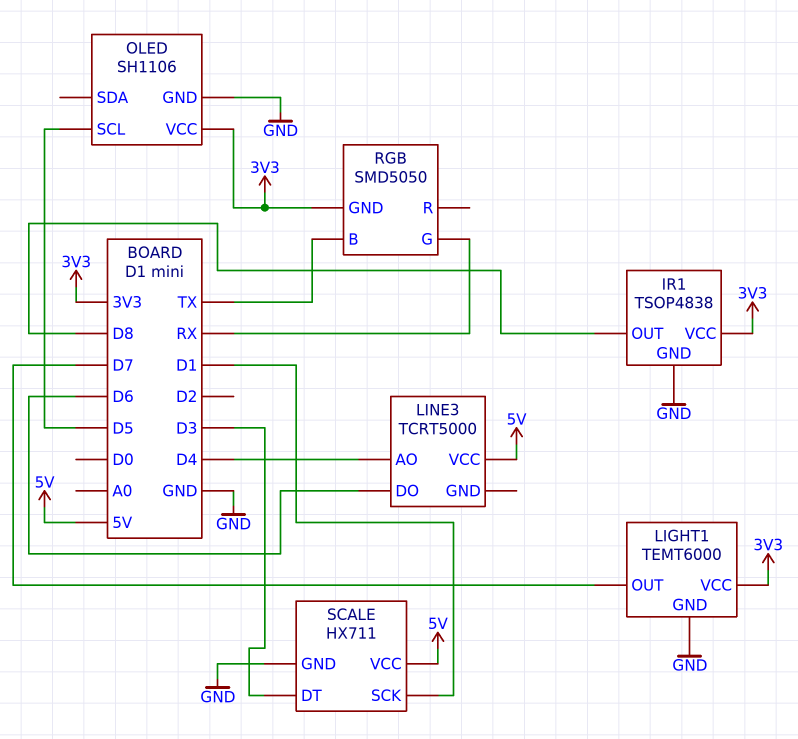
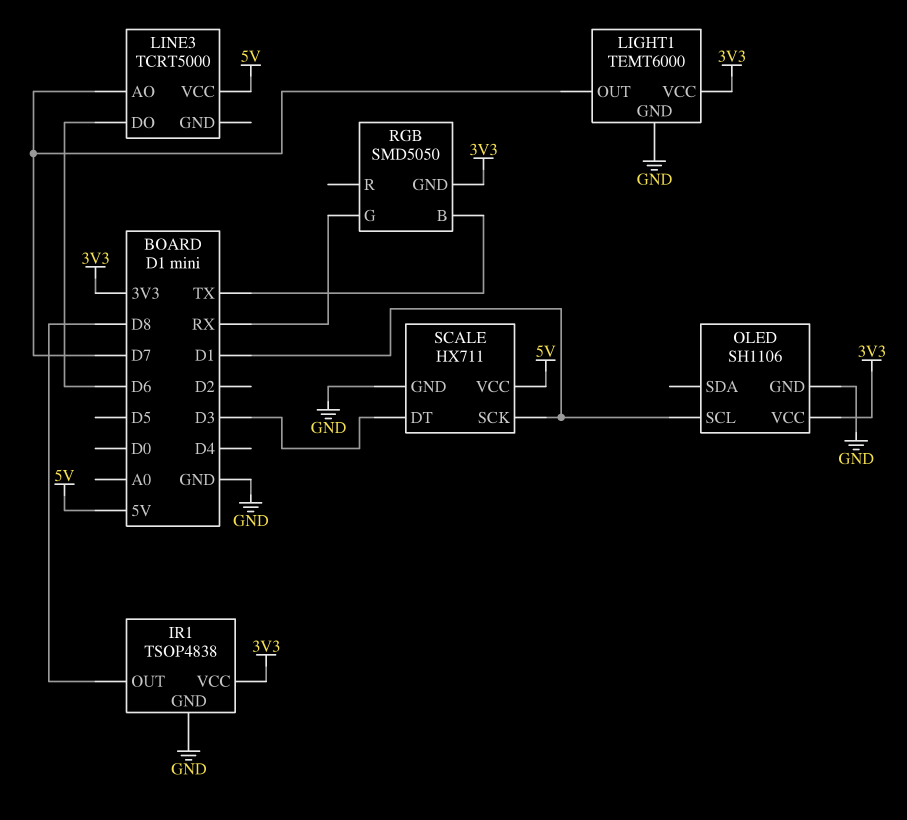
LINE3 pin AO: D4 -> D7
OLED pin SCL: D5 -> D1

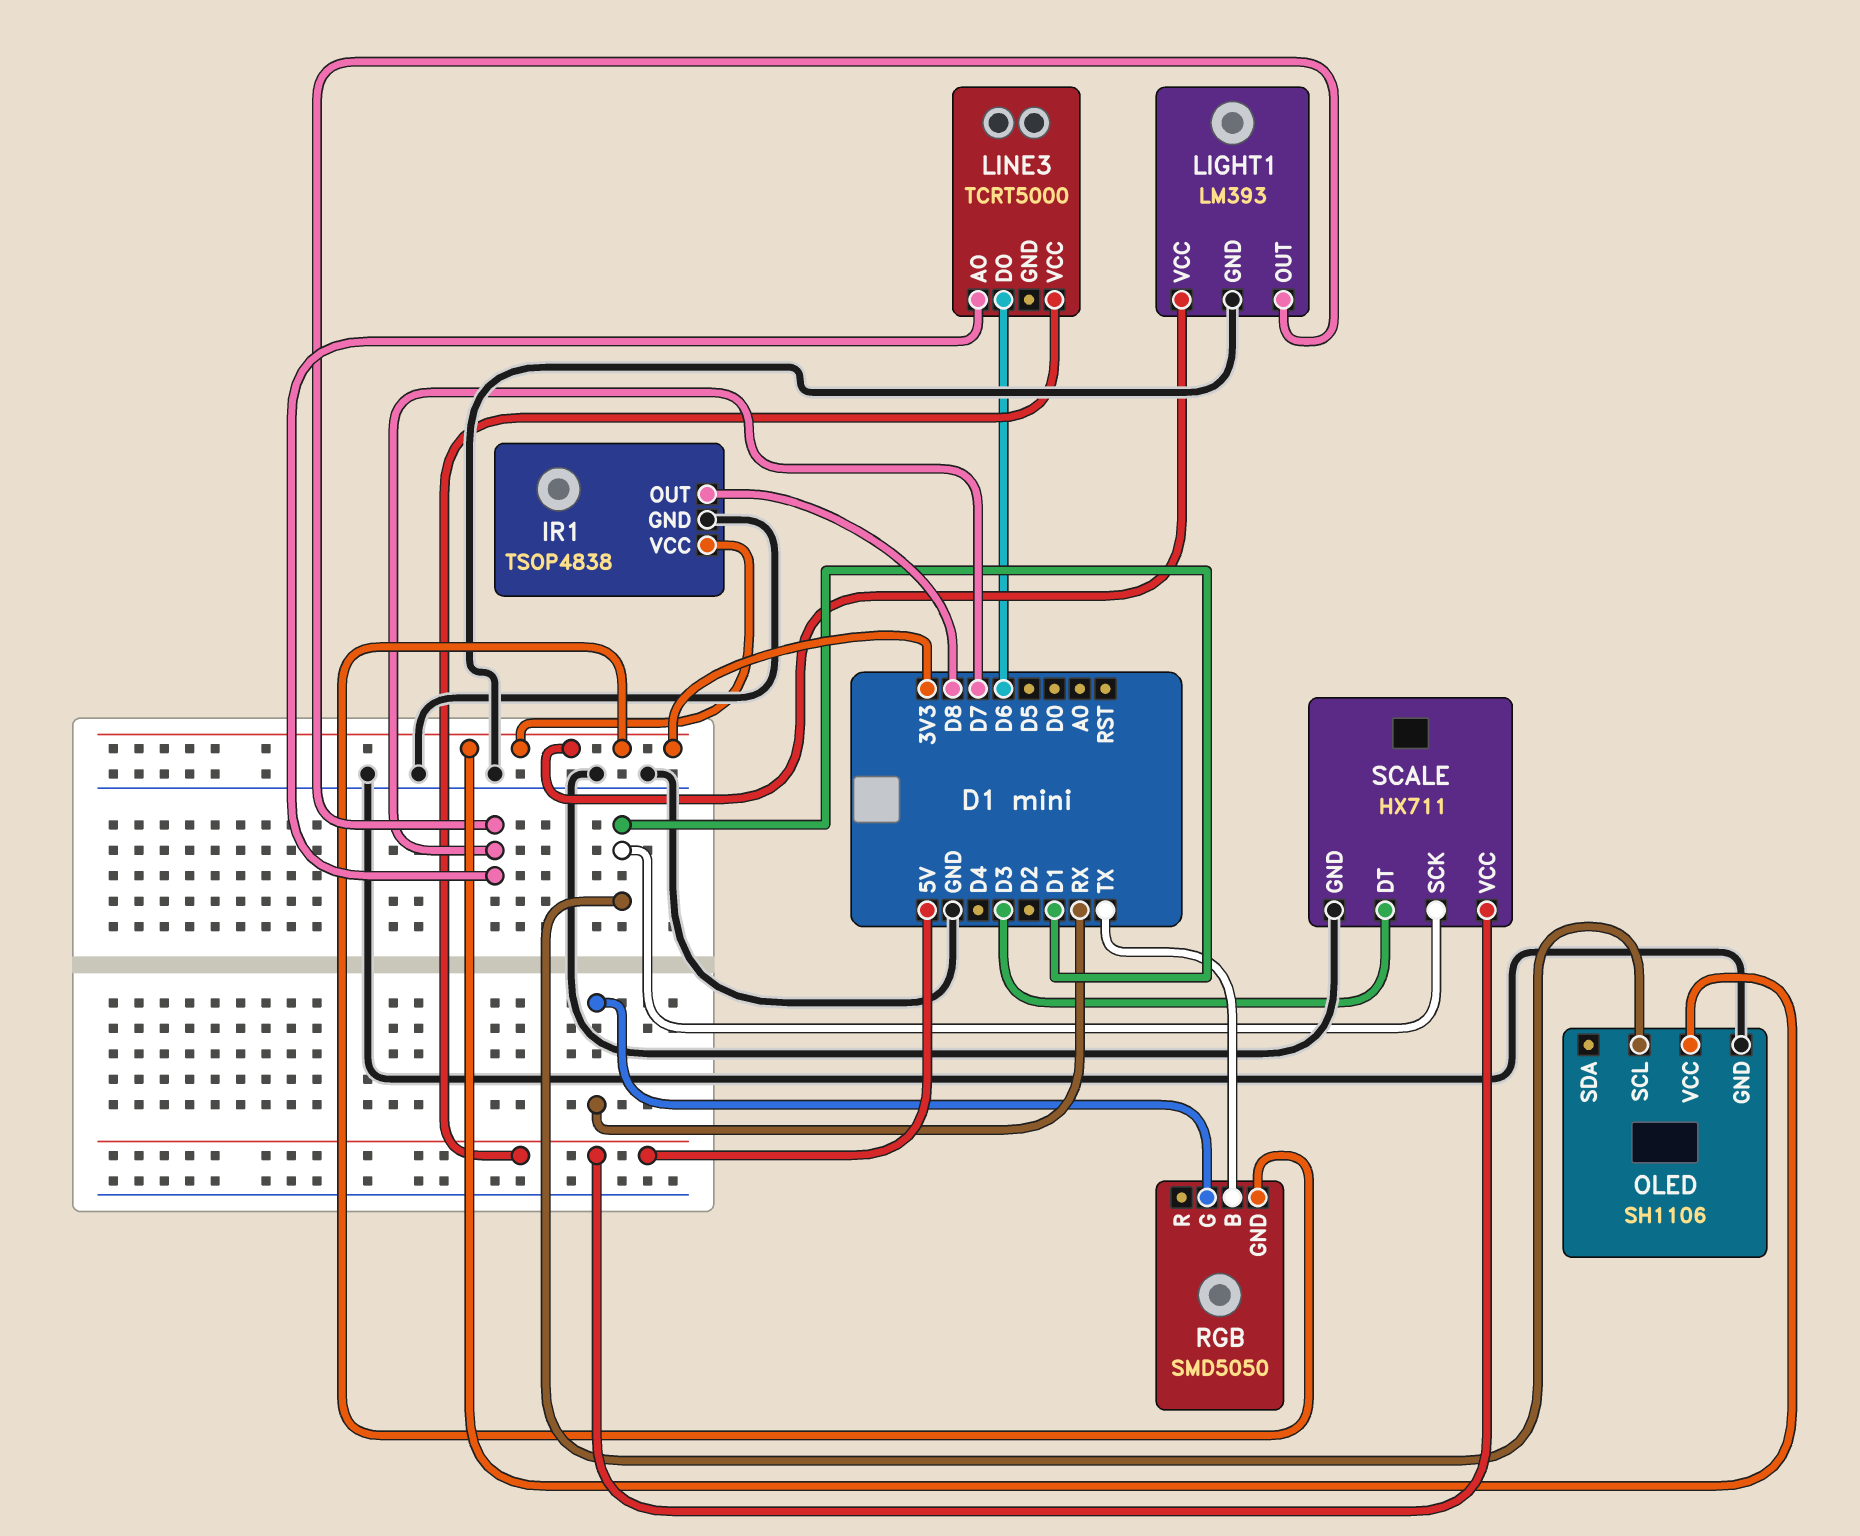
LIGHT1: TEMT6000 -> LM393

